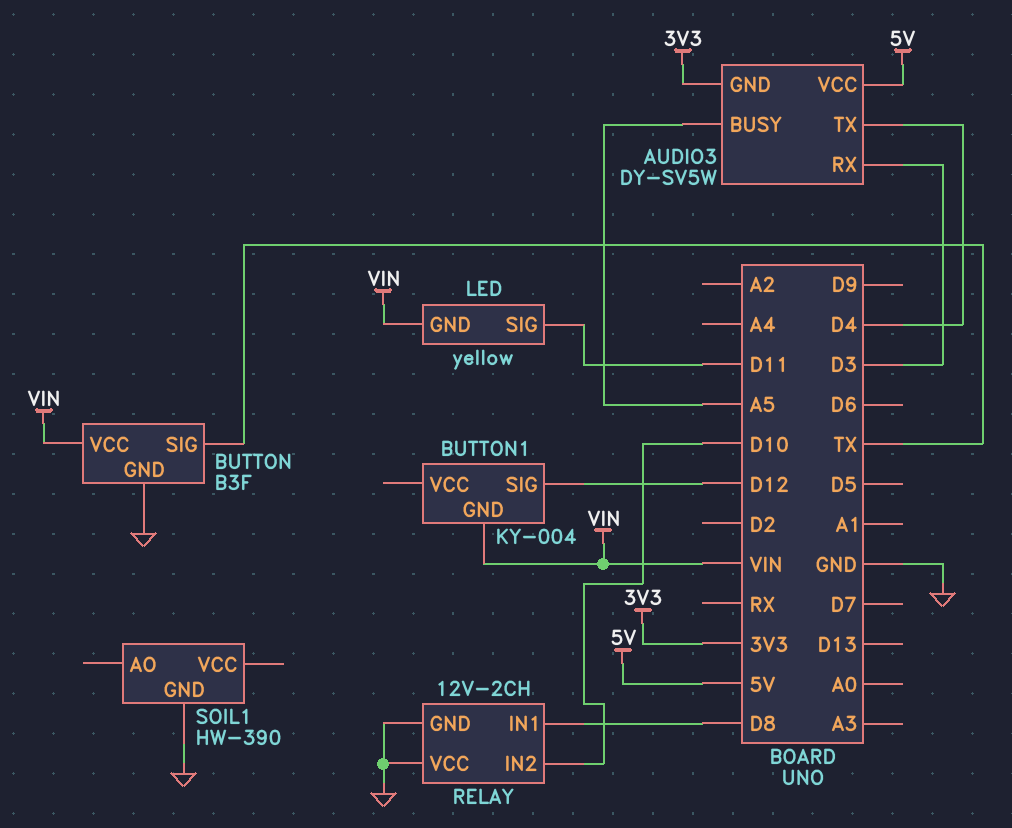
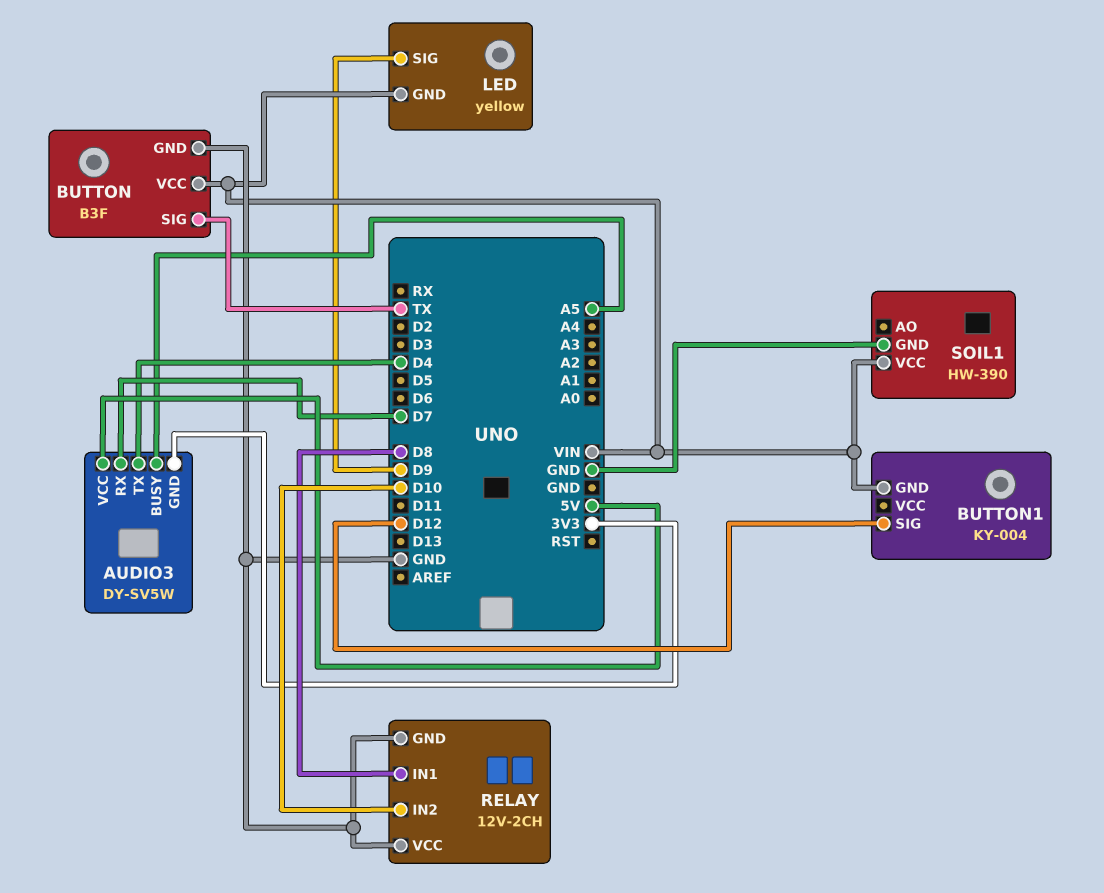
AUDIO3 pin RX: D3 -> D7
LED pin SIG: D11 -> D9
SOIL1 pin VCC: none -> VIN

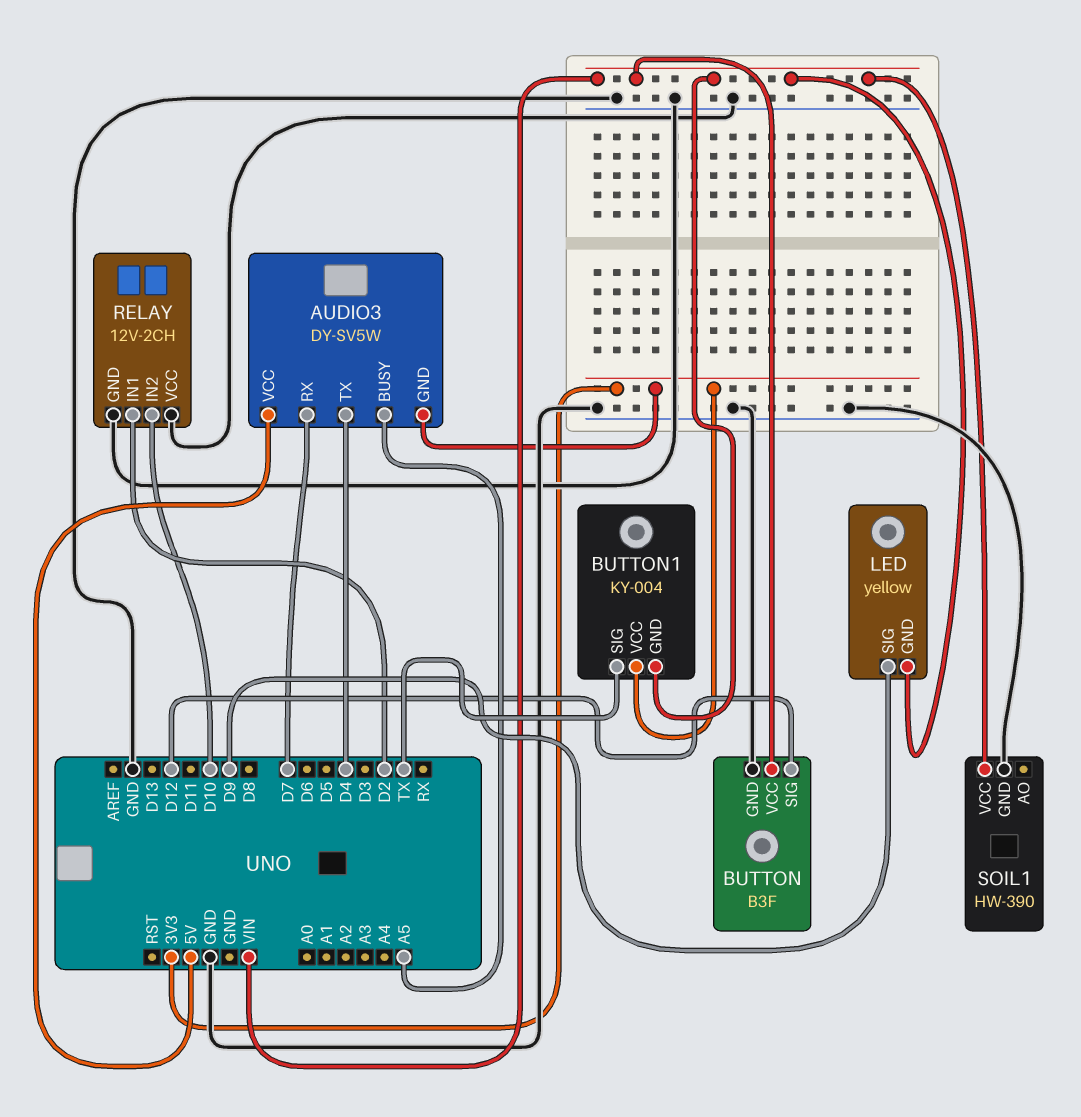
BUTTON pin SIG: TX -> D12
BUTTON1 pin SIG: D12 -> TX
BUTTON1 pin VCC: none -> 3V3
RELAY pin IN1: D8 -> D2

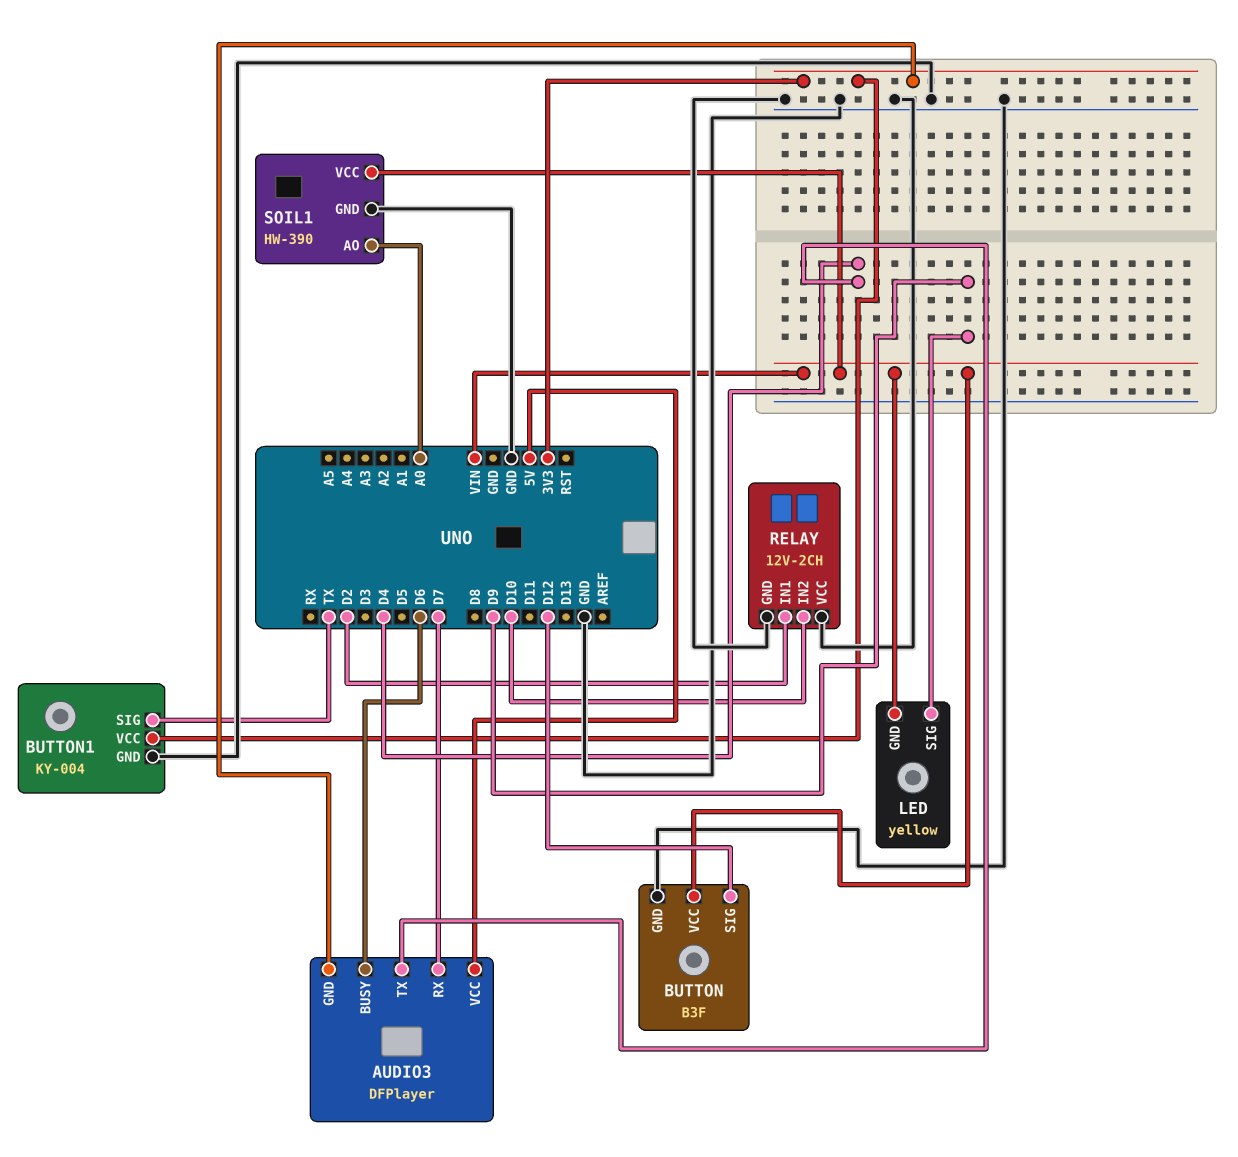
AUDIO3: DY-SV5W -> DFPlayer
AUDIO3 pin BUSY: A5 -> D6
BUTTON1 pin GND: VIN -> GND
SOIL1 pin AO: none -> A0

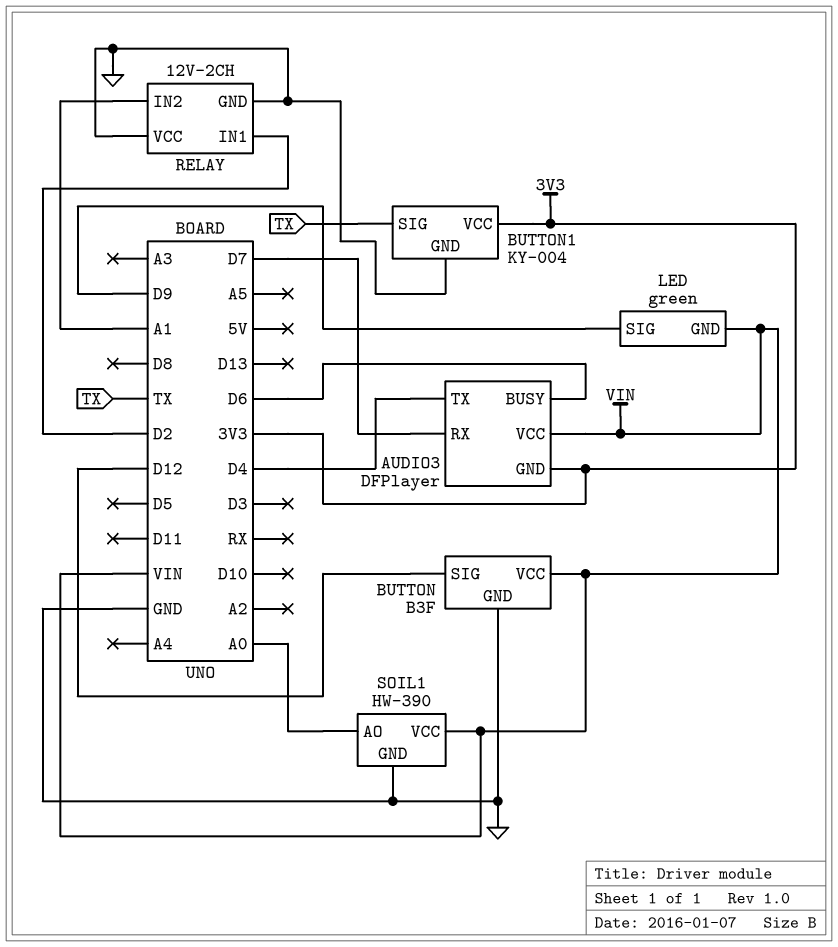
AUDIO3 pin VCC: 5V -> VIN
LED: yellow -> green
RELAY pin IN2: D10 -> A1

